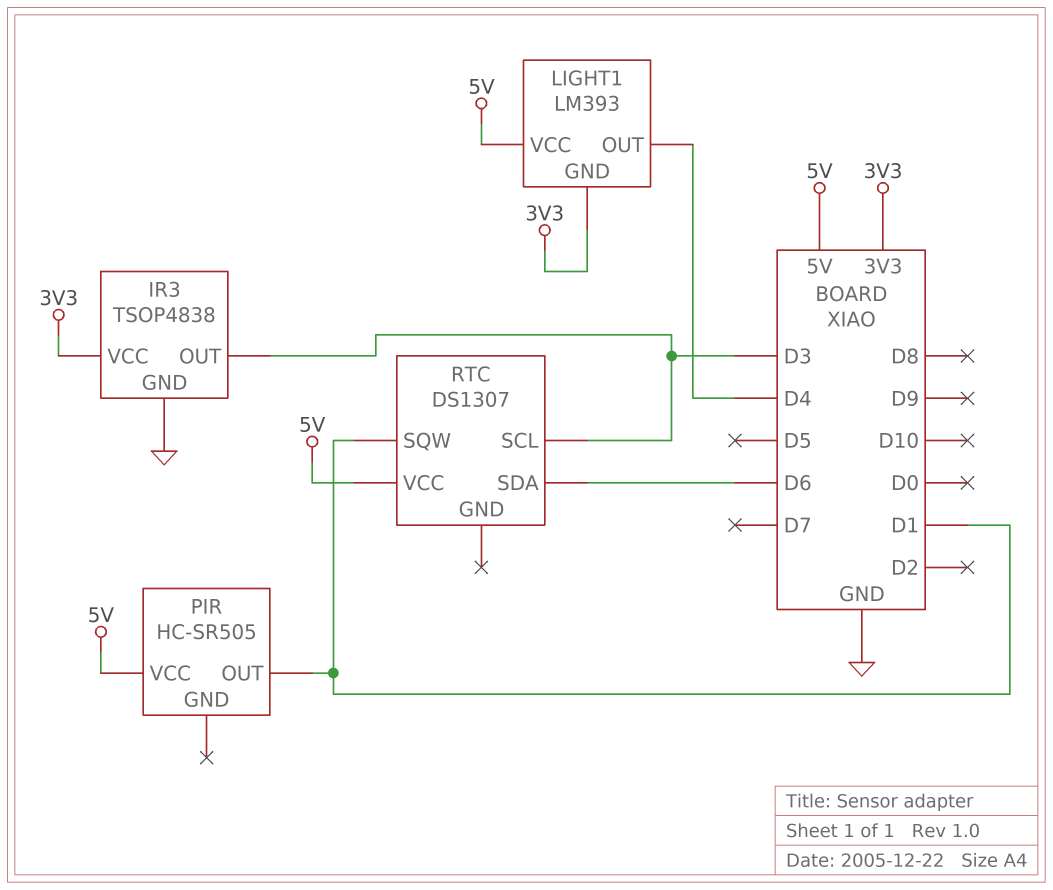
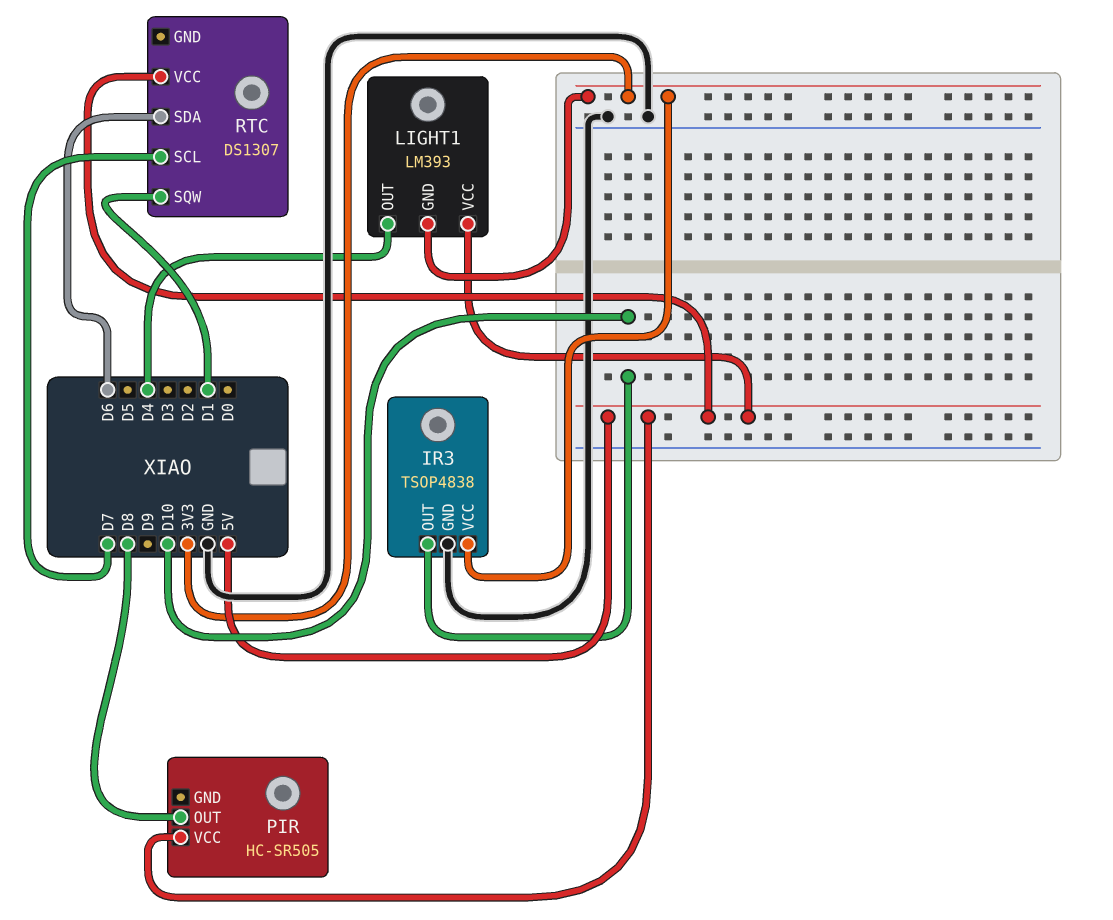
IR3 pin OUT: D3 -> D10
PIR pin OUT: D1 -> D8
RTC pin SCL: D3 -> D7

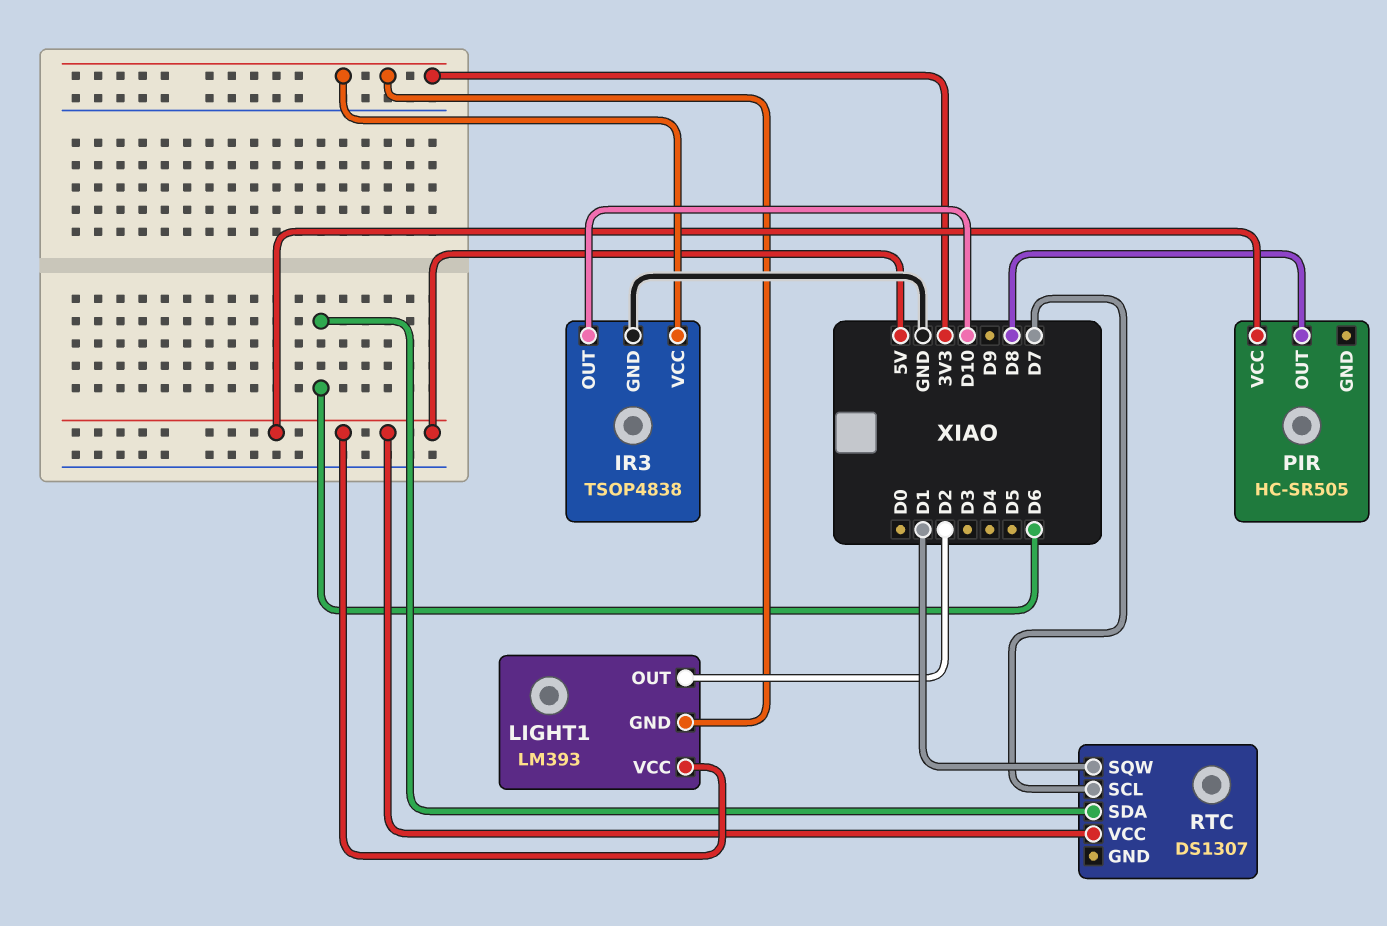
LIGHT1 pin OUT: D4 -> D2

